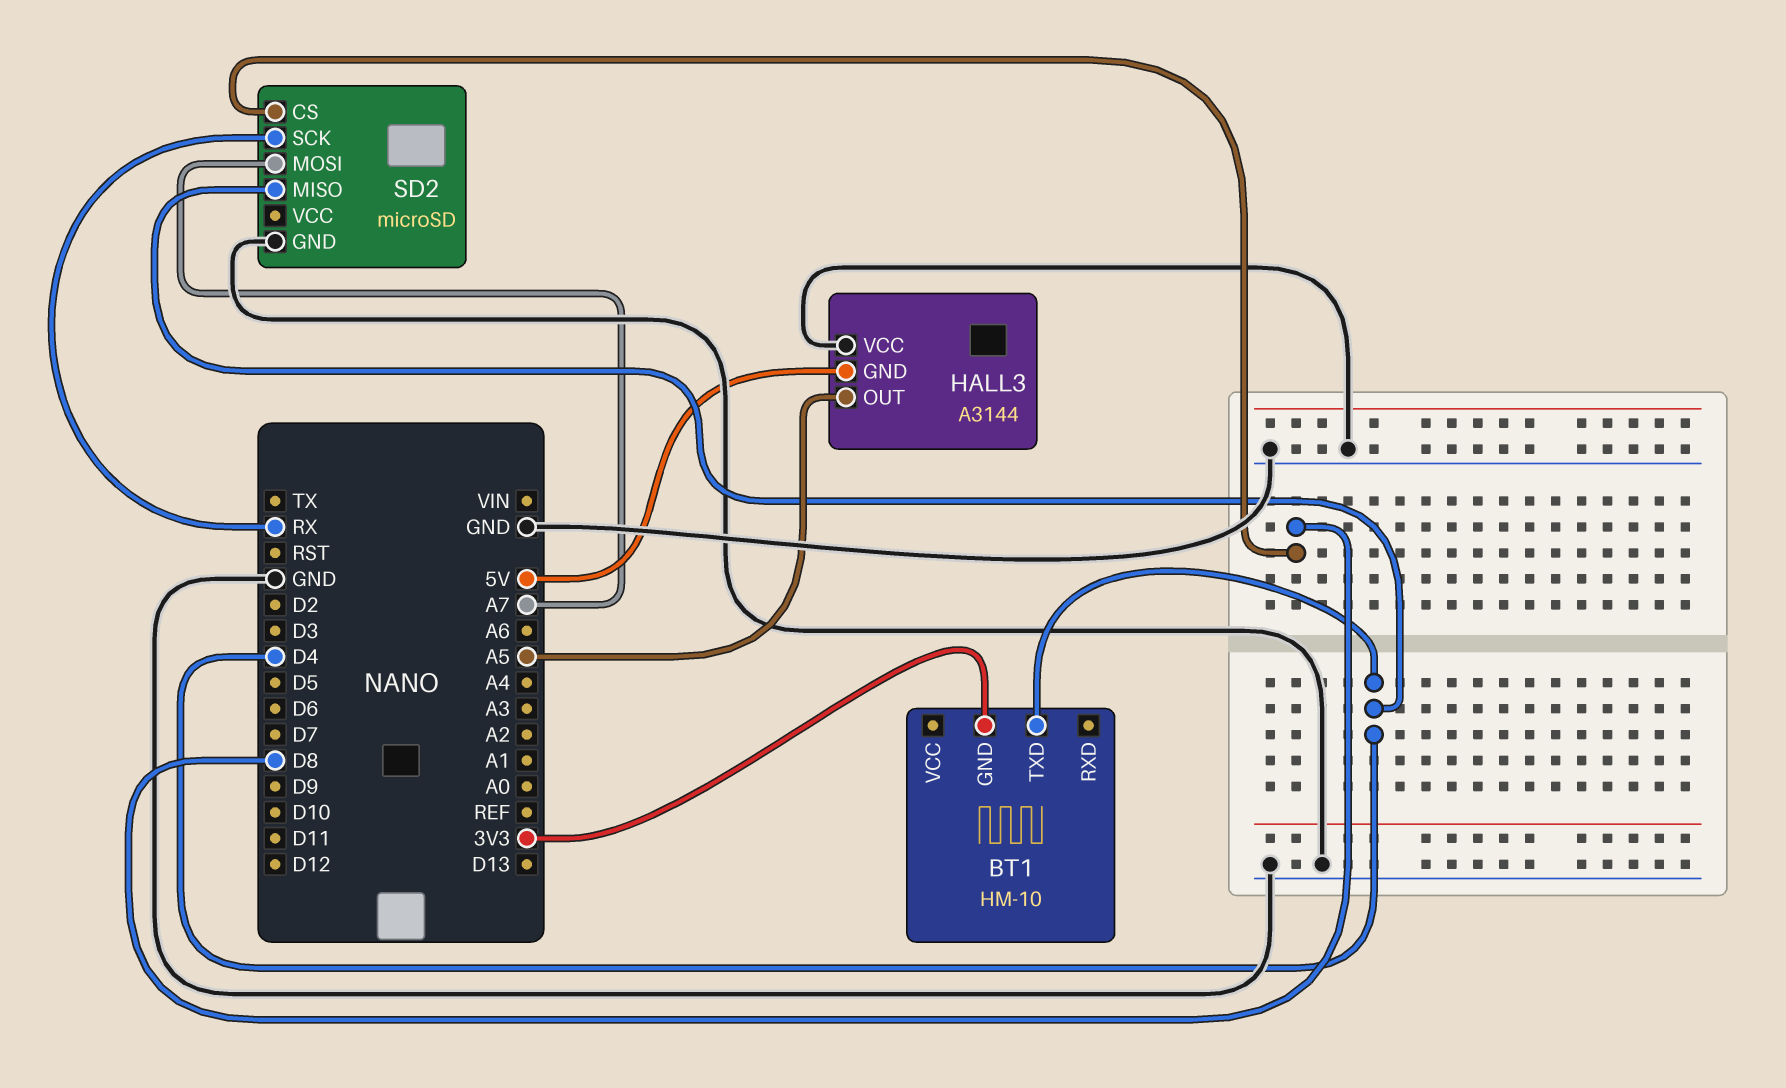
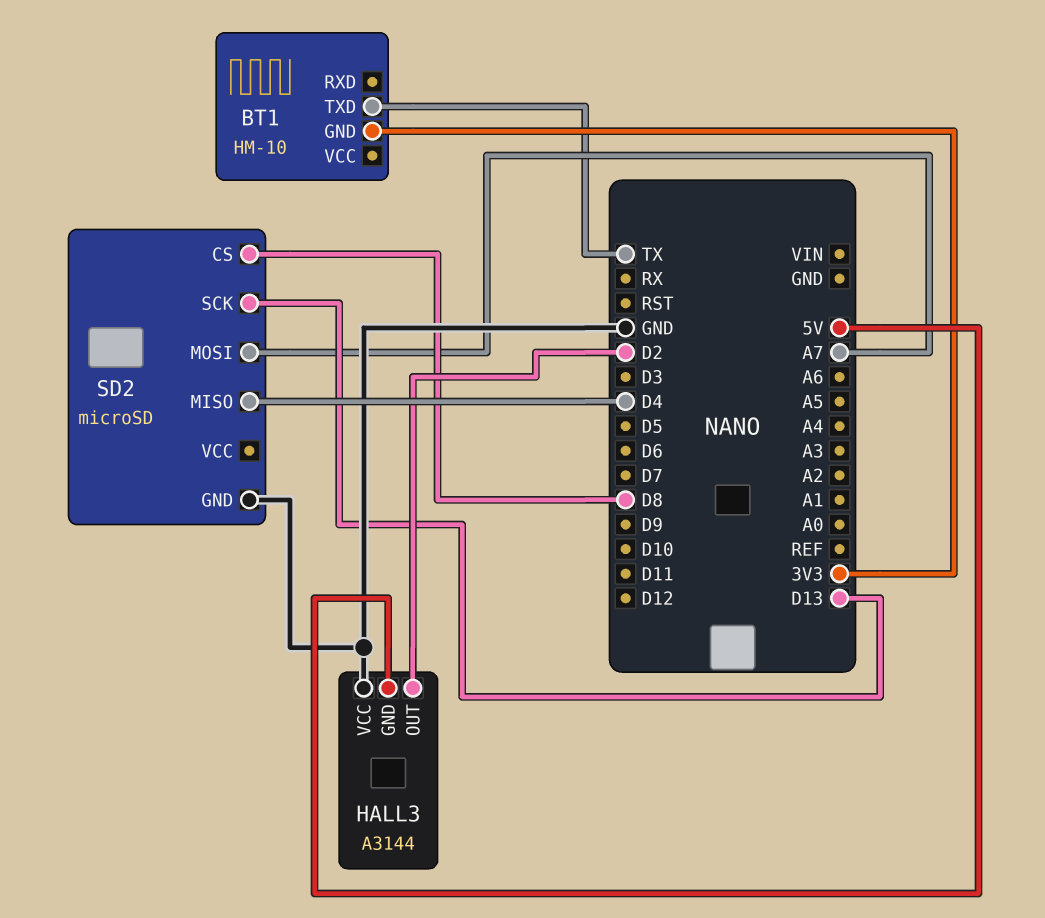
BT1 pin TXD: D4 -> TX
HALL3 pin OUT: A5 -> D2
SD2 pin SCK: RX -> D13

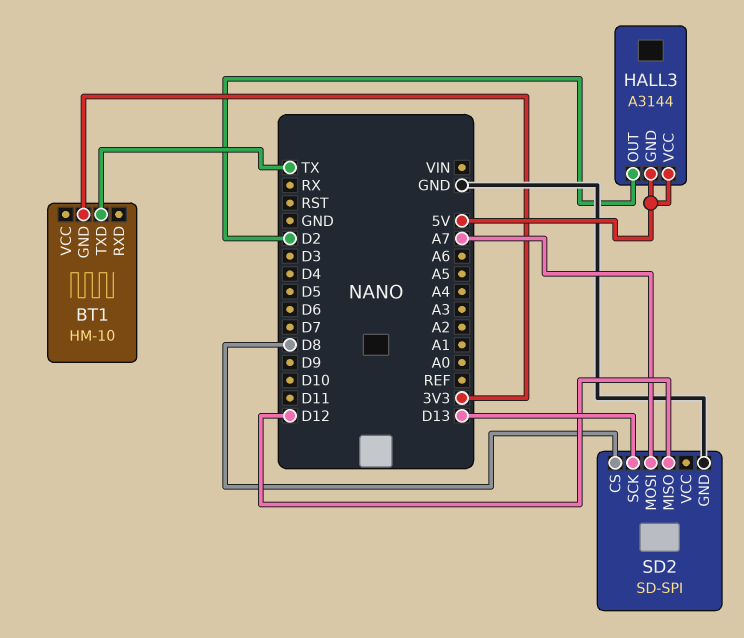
HALL3 pin VCC: GND -> 5V
SD2: microSD -> SD-SPI
SD2 pin MISO: D4 -> D12

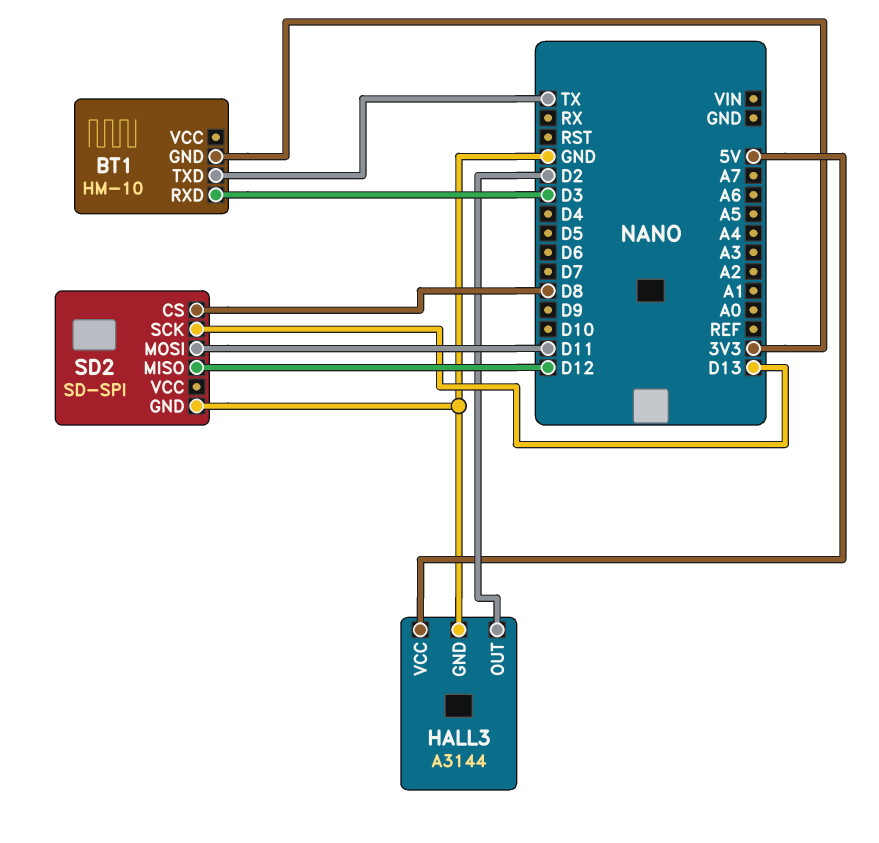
BT1 pin RXD: none -> D3
HALL3 pin GND: 5V -> GND
SD2 pin MOSI: A7 -> D11

